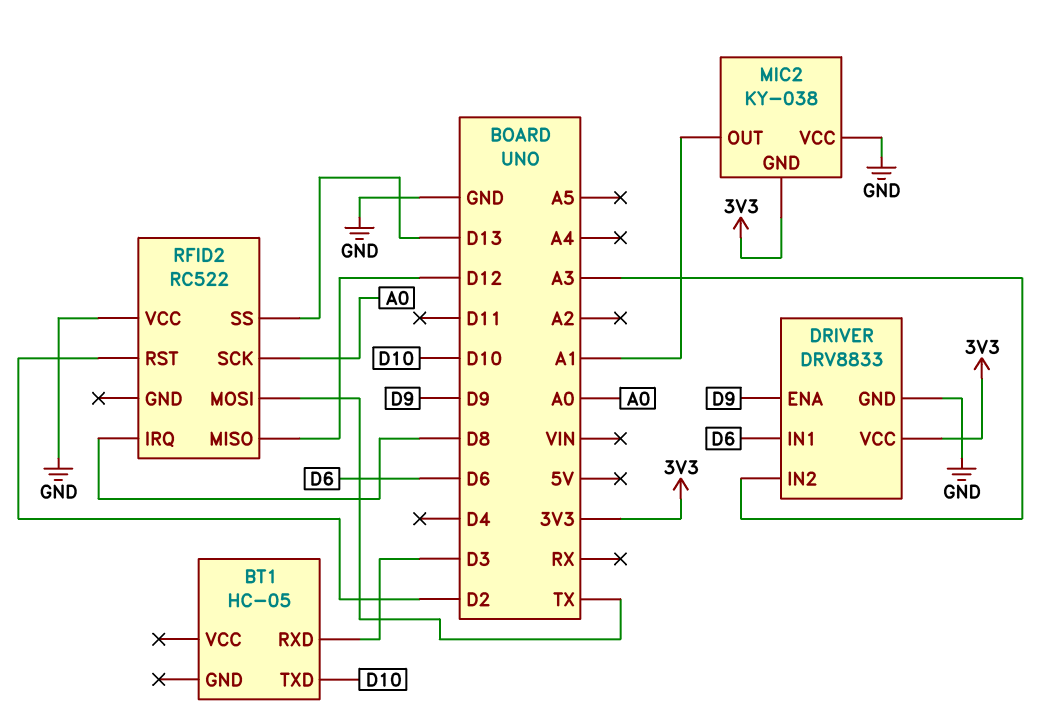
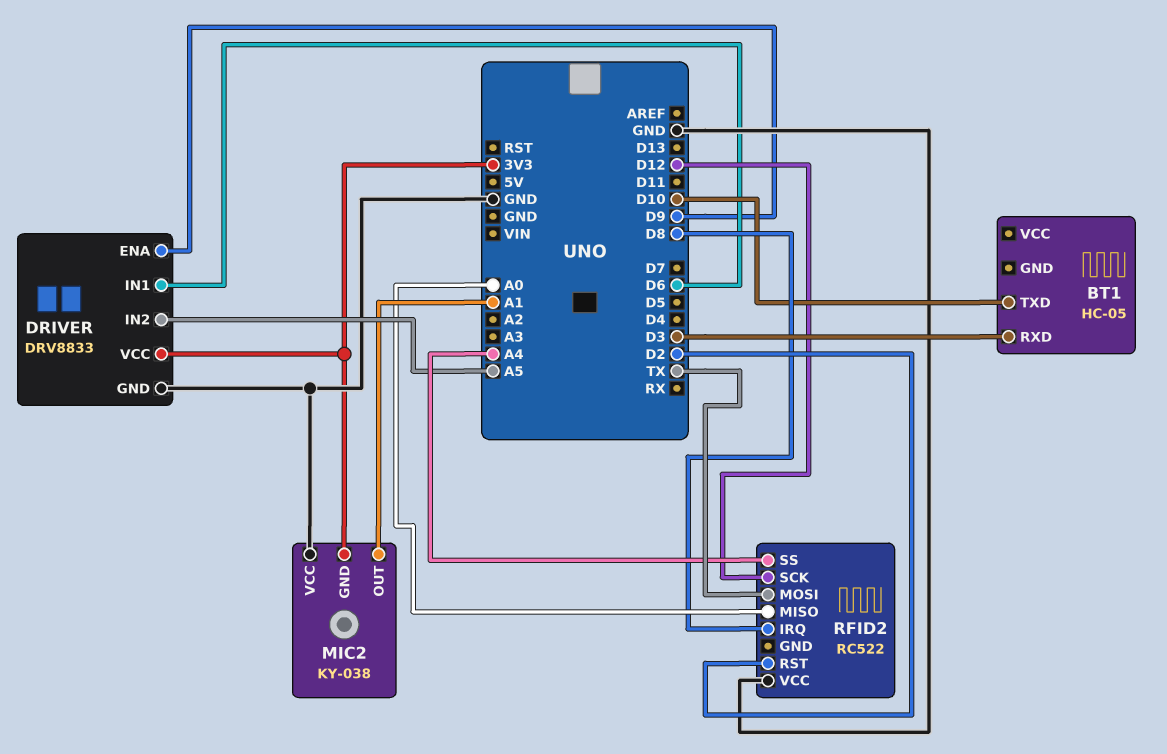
DRIVER pin IN2: A3 -> A5
RFID2 pin MISO: D12 -> A0
RFID2 pin SCK: A0 -> D12
RFID2 pin SS: D13 -> A4

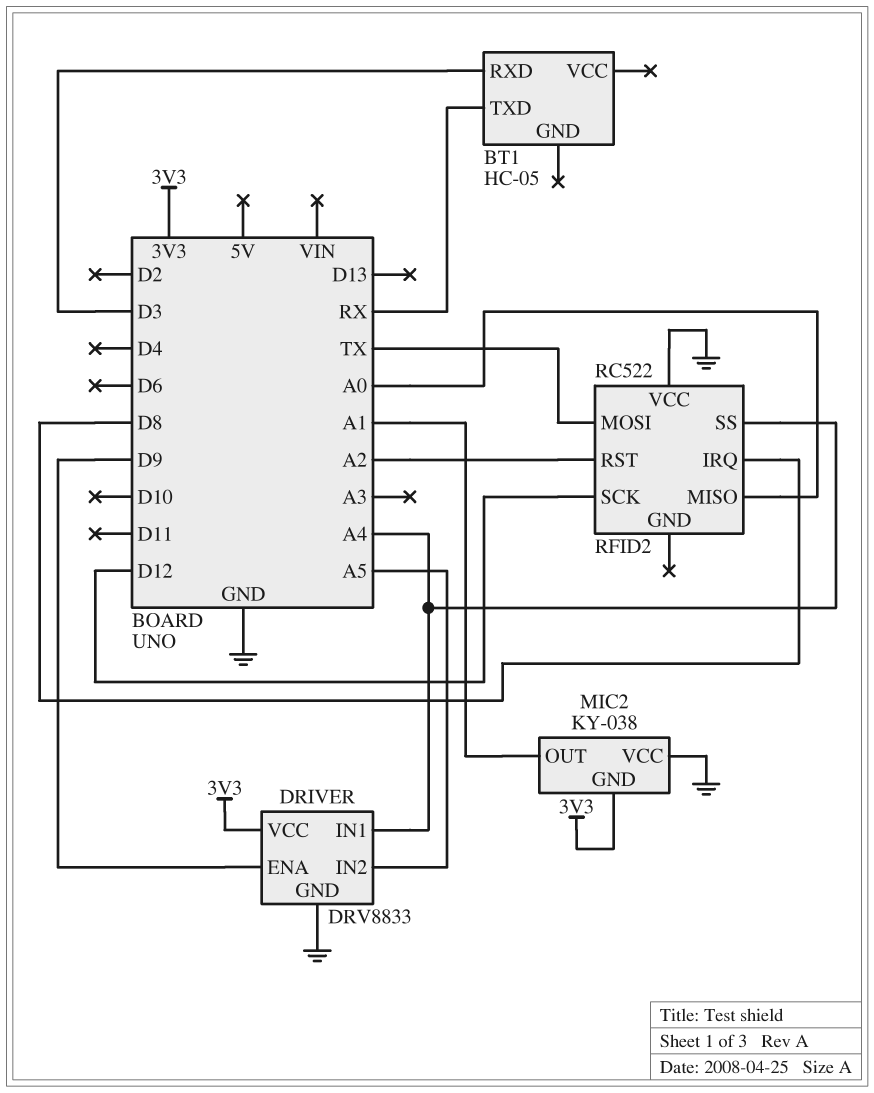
BT1 pin TXD: D10 -> RX
DRIVER pin IN1: D6 -> A4
RFID2 pin RST: D2 -> A2

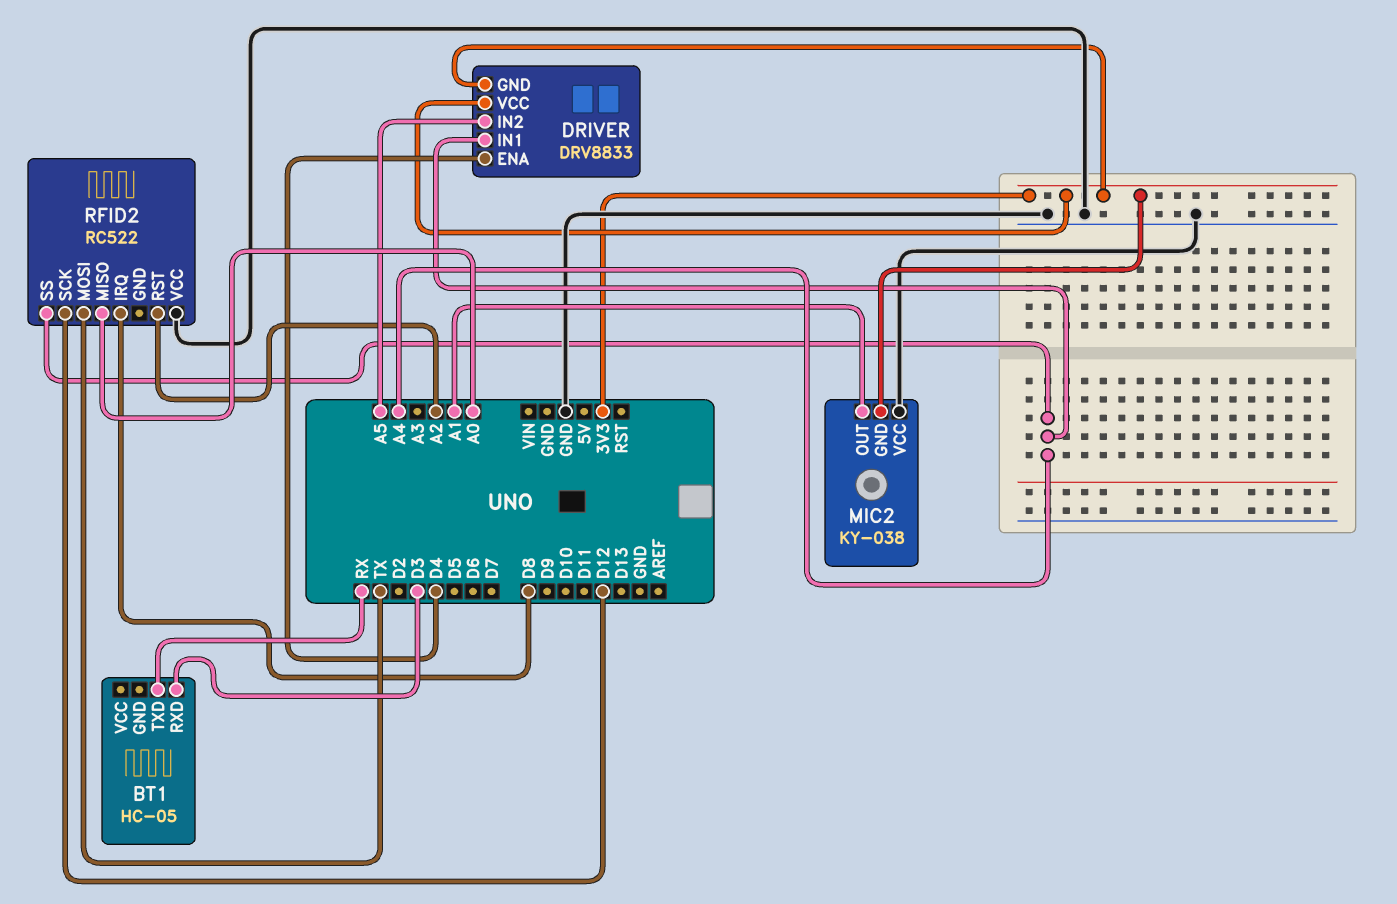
DRIVER pin ENA: D9 -> D4
DRIVER pin GND: GND -> 3V3

